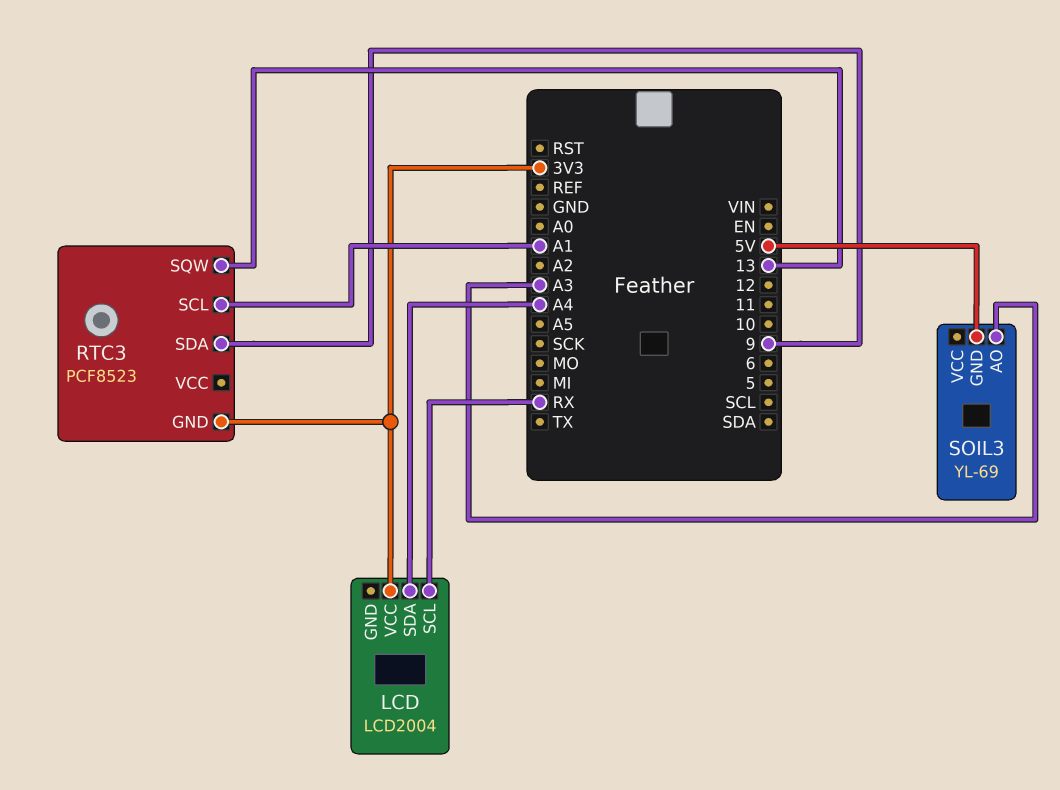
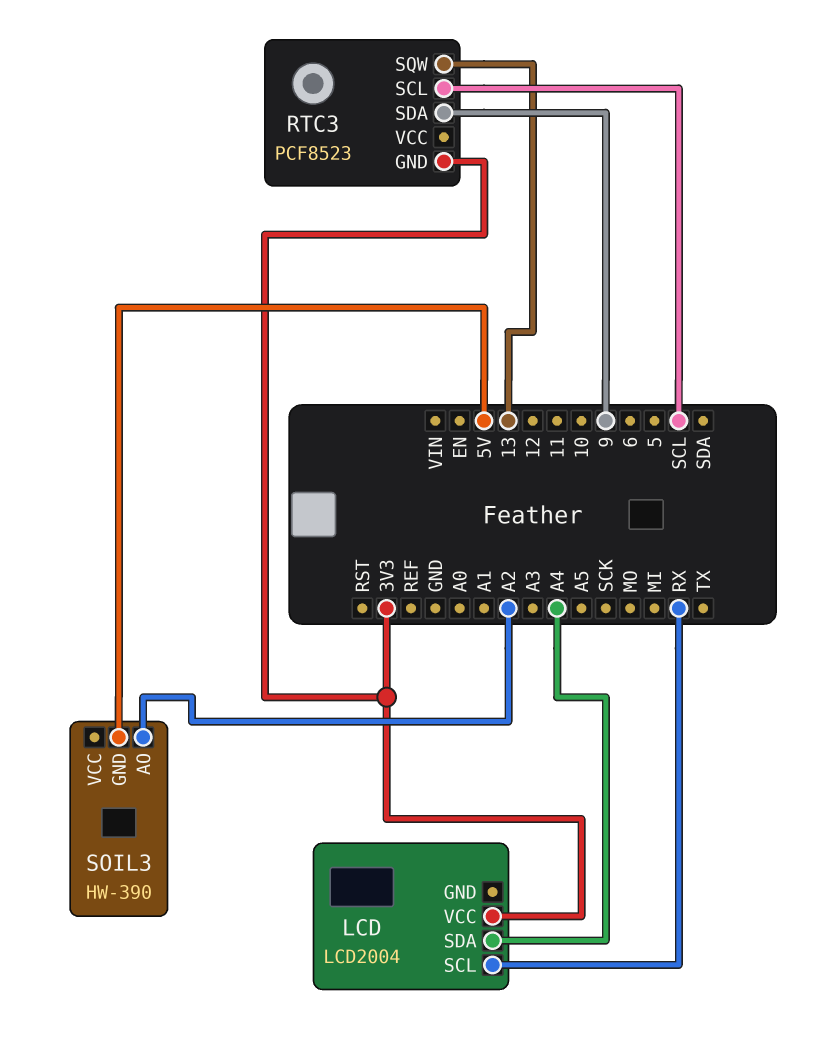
RTC3 pin SCL: A1 -> SCL
SOIL3: YL-69 -> HW-390
SOIL3 pin AO: A3 -> A2

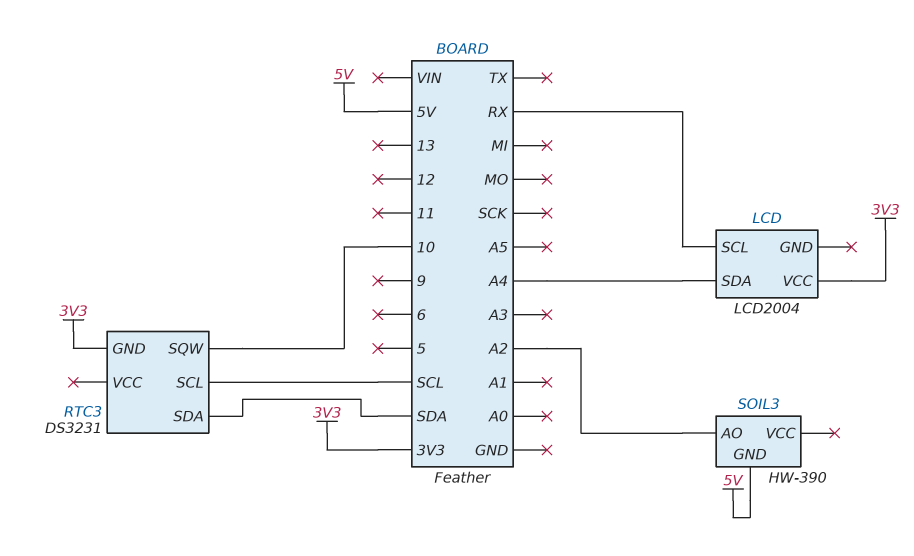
RTC3: PCF8523 -> DS3231
RTC3 pin SDA: 9 -> SDA
RTC3 pin SQW: 13 -> 10

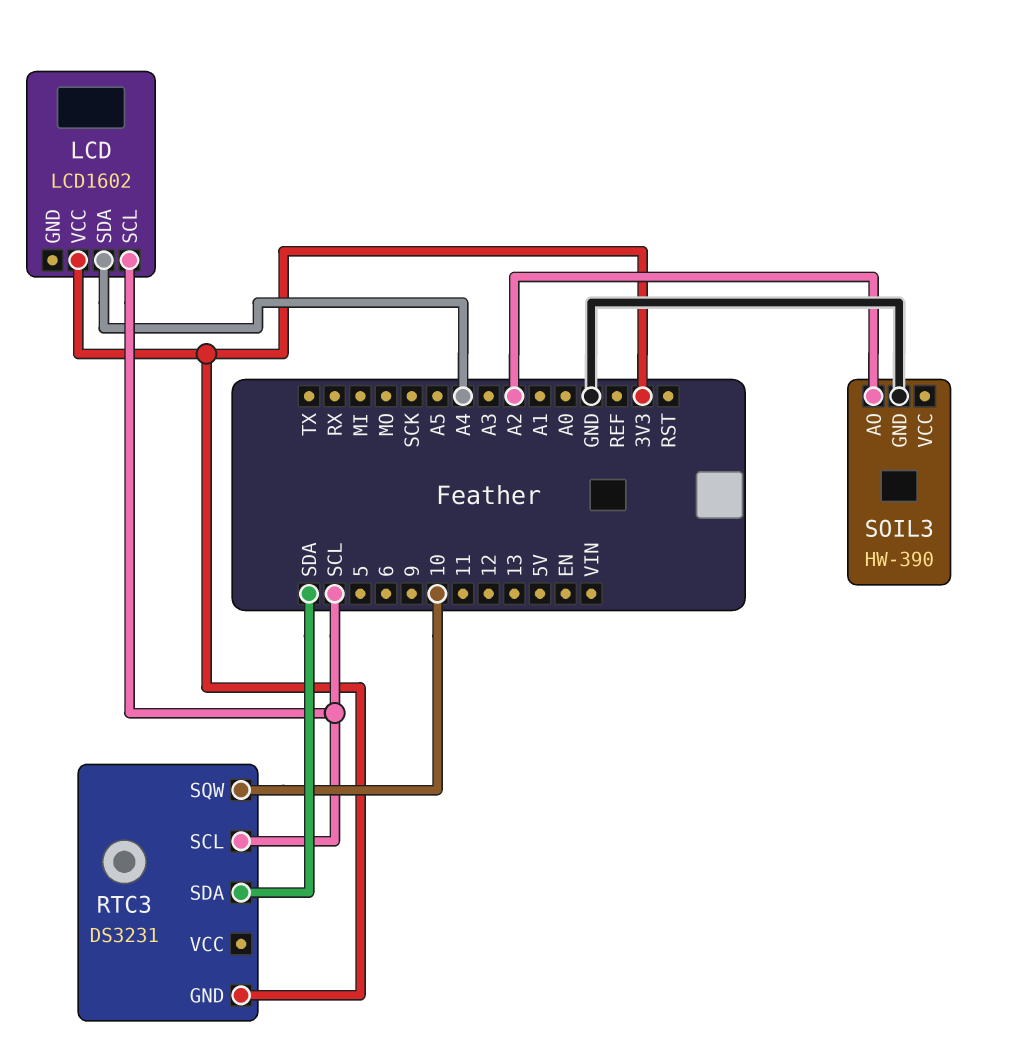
LCD: LCD2004 -> LCD1602
LCD pin SCL: RX -> SCL
SOIL3 pin GND: 5V -> GND

